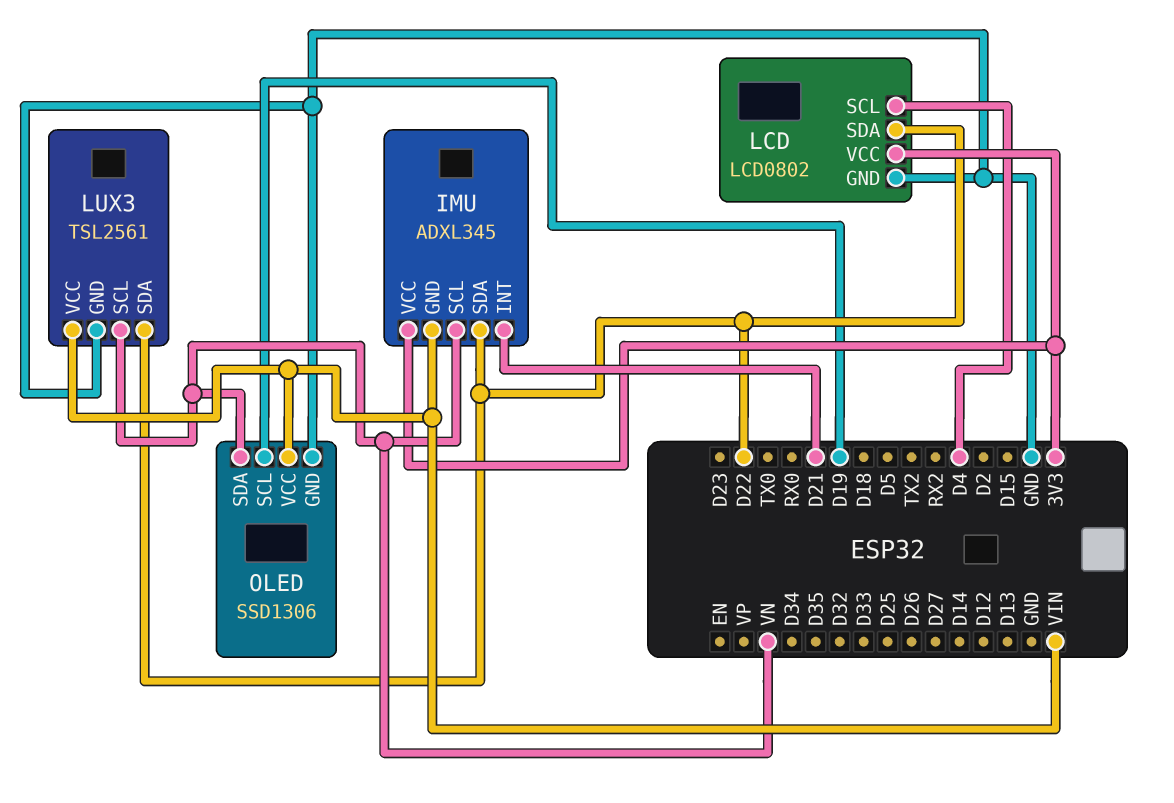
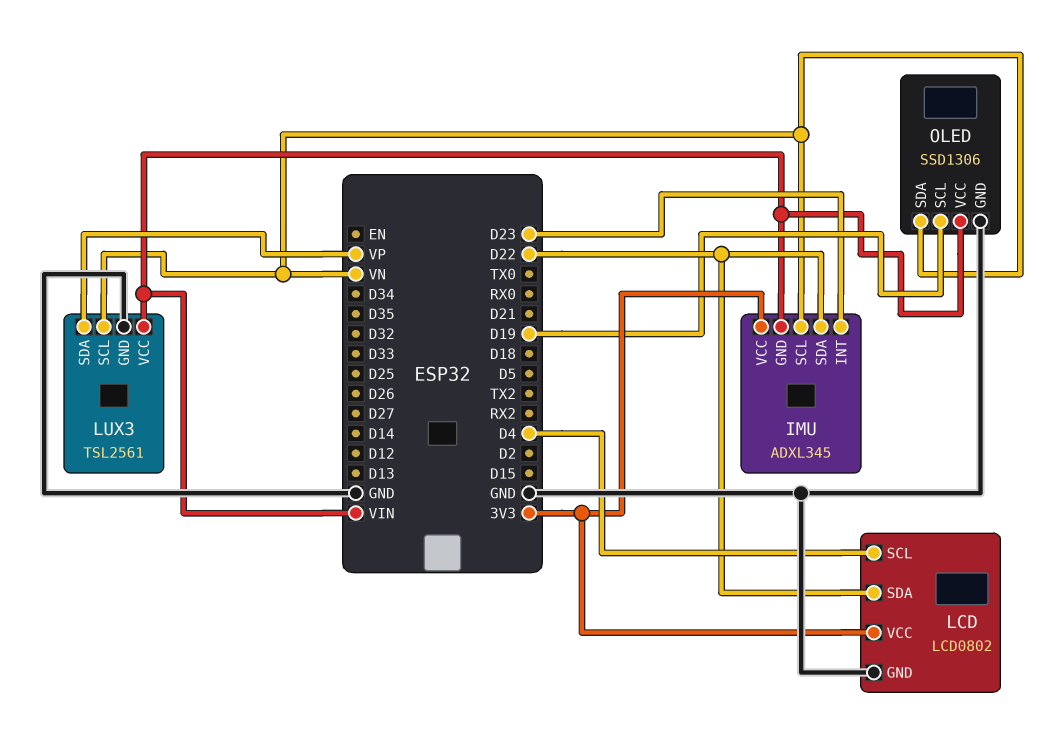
IMU pin INT: D21 -> D23
LUX3 pin SDA: D22 -> VP

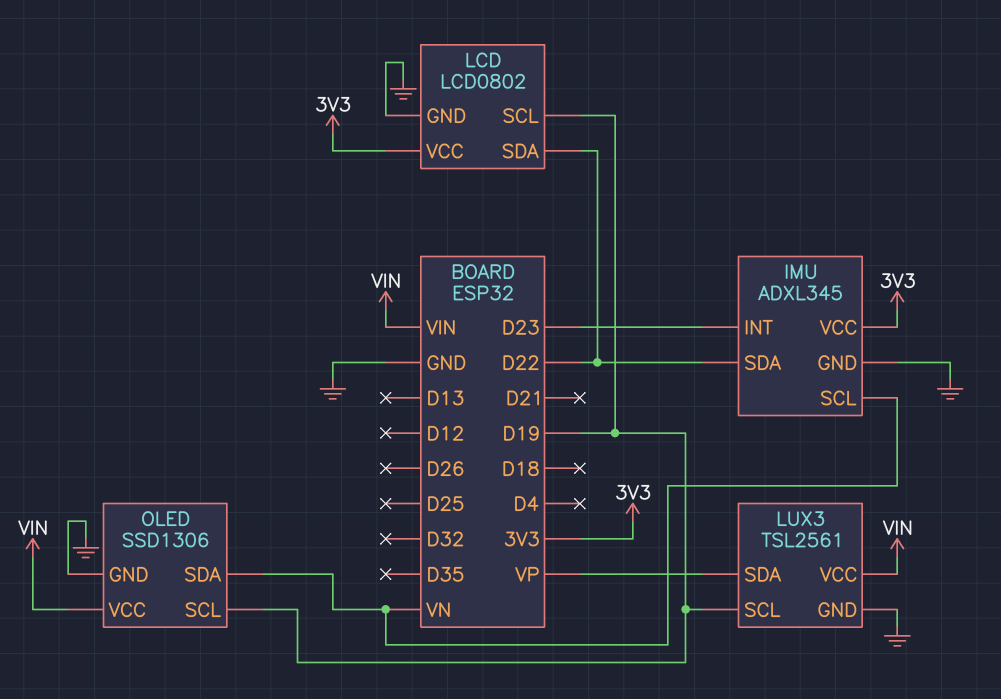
IMU pin GND: VIN -> GND
LCD pin SCL: D4 -> D19
LUX3 pin SCL: VN -> D19

